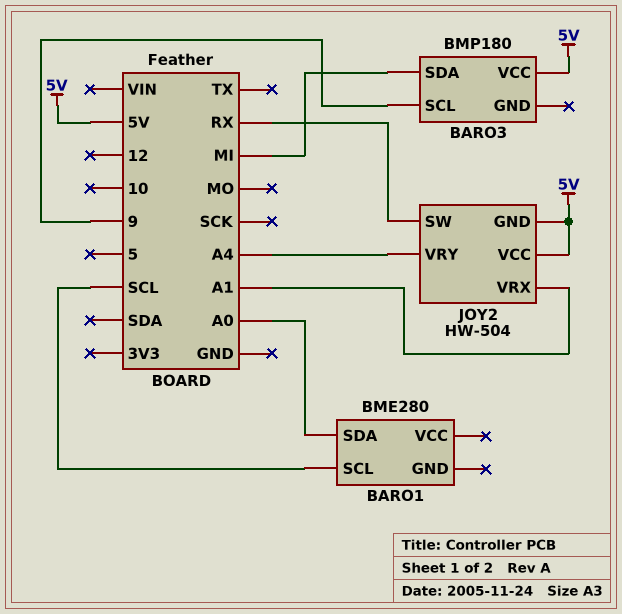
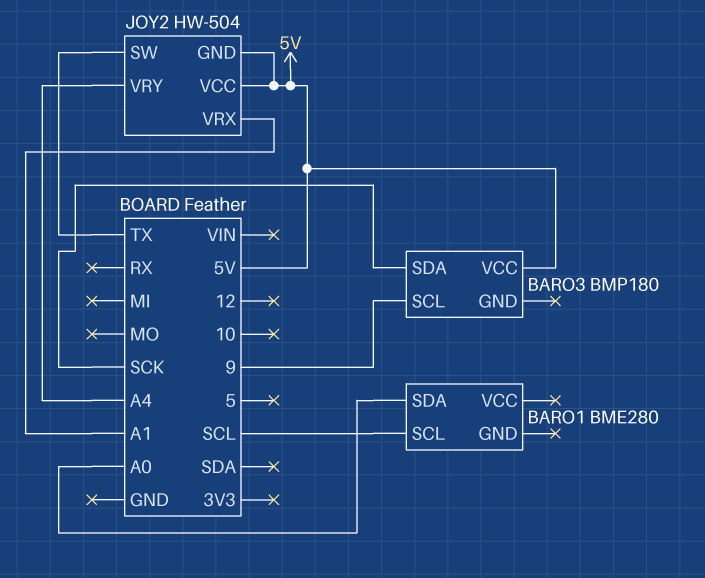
BARO3 pin SDA: MI -> SCK
JOY2 pin SW: RX -> TX

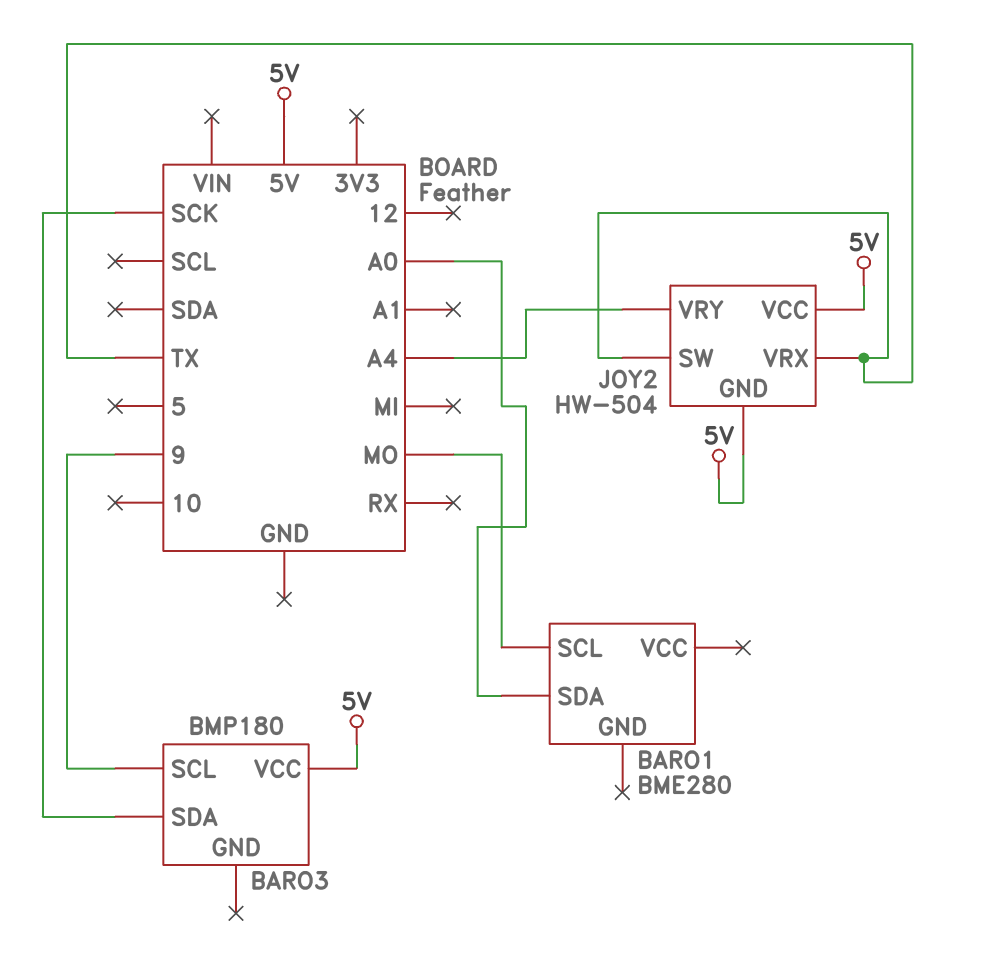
BARO1 pin SCL: SCL -> MO
JOY2 pin VRX: A1 -> TX

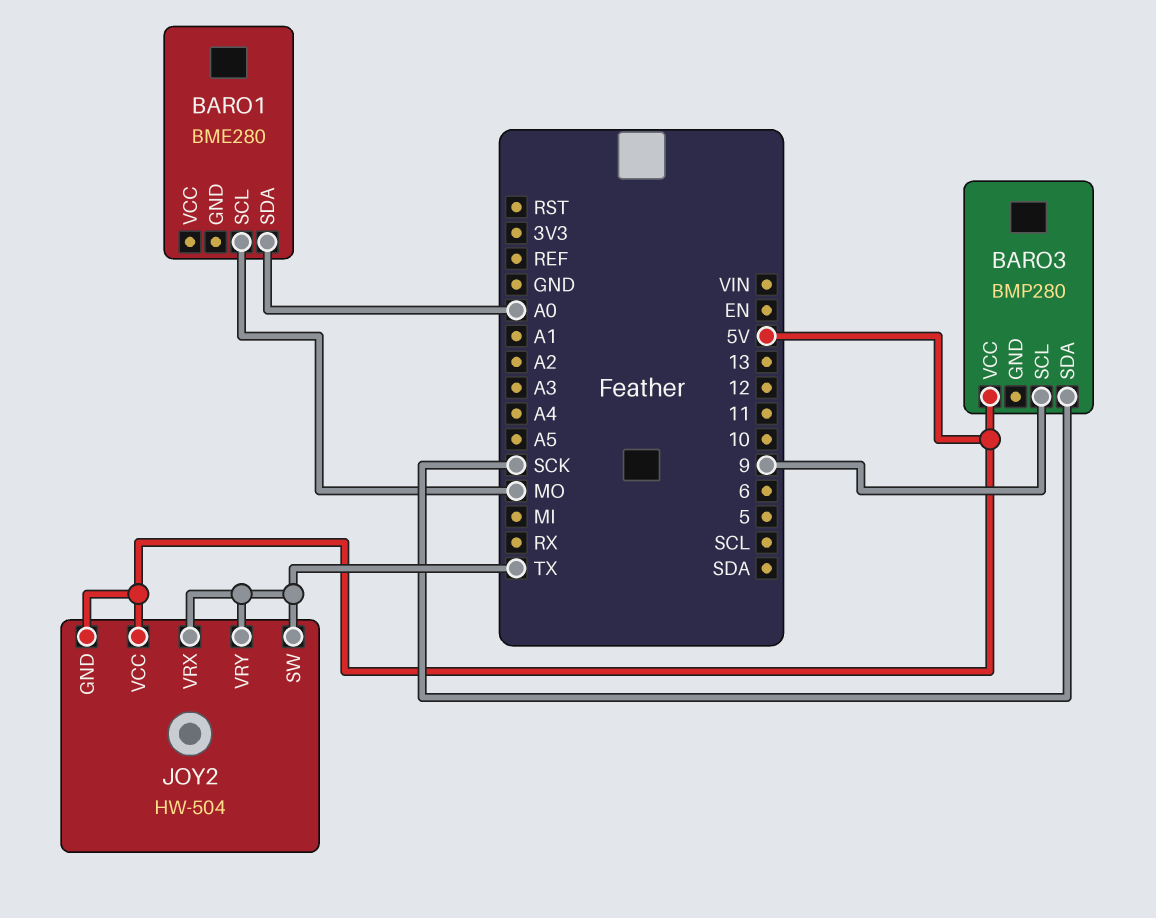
BARO3: BMP180 -> BMP280
JOY2 pin VRY: A4 -> TX

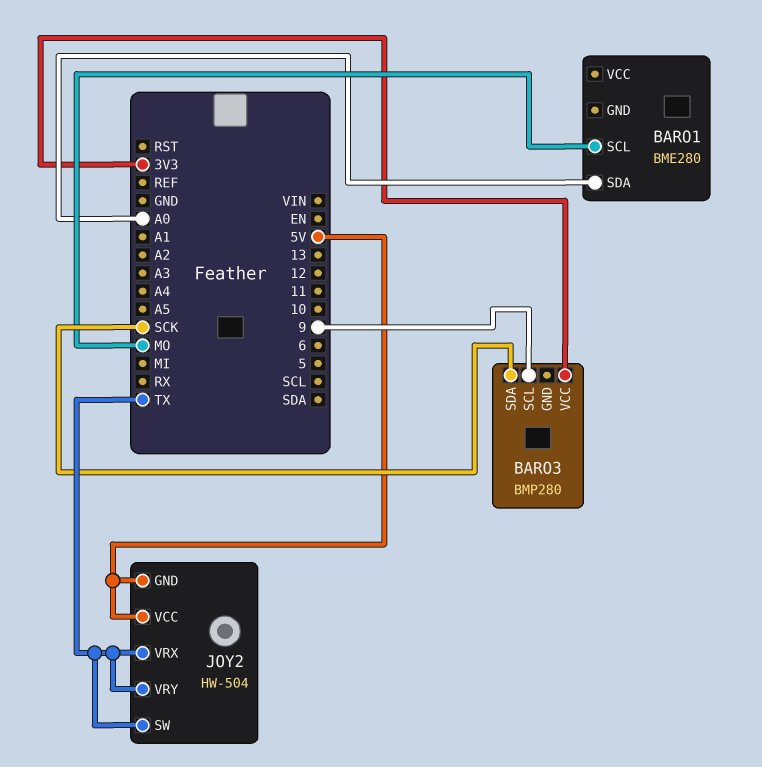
BARO3 pin VCC: 5V -> 3V3

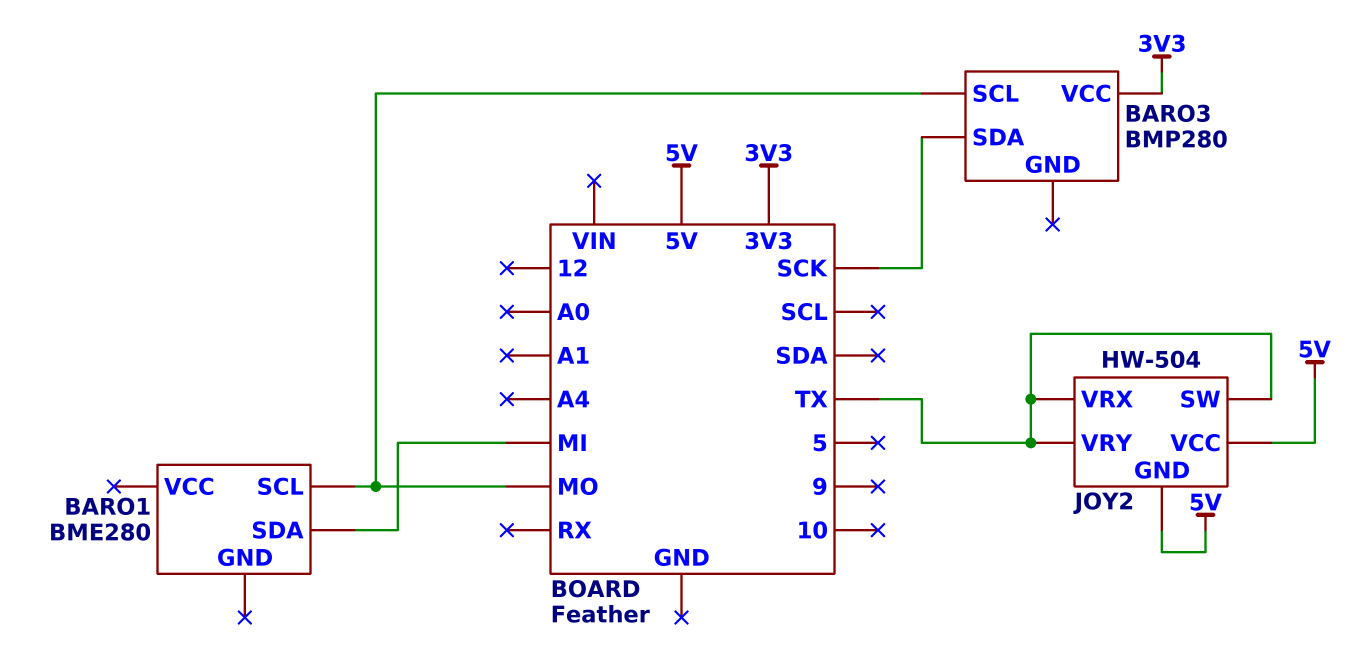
BARO1 pin SDA: A0 -> MI
BARO3 pin SCL: 9 -> MO

